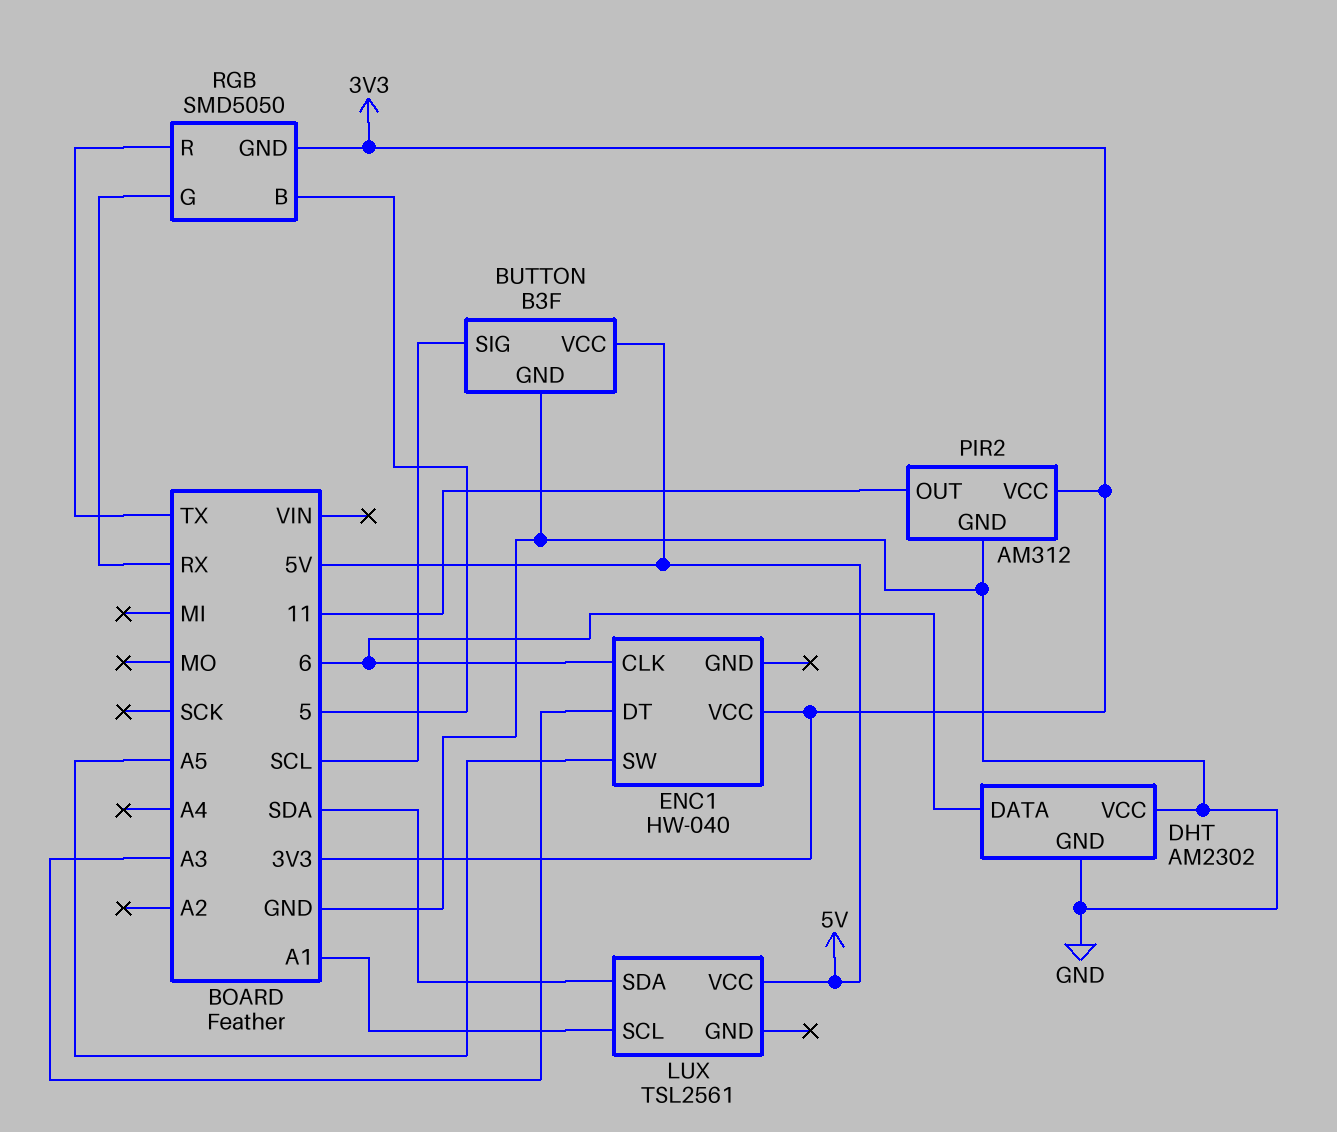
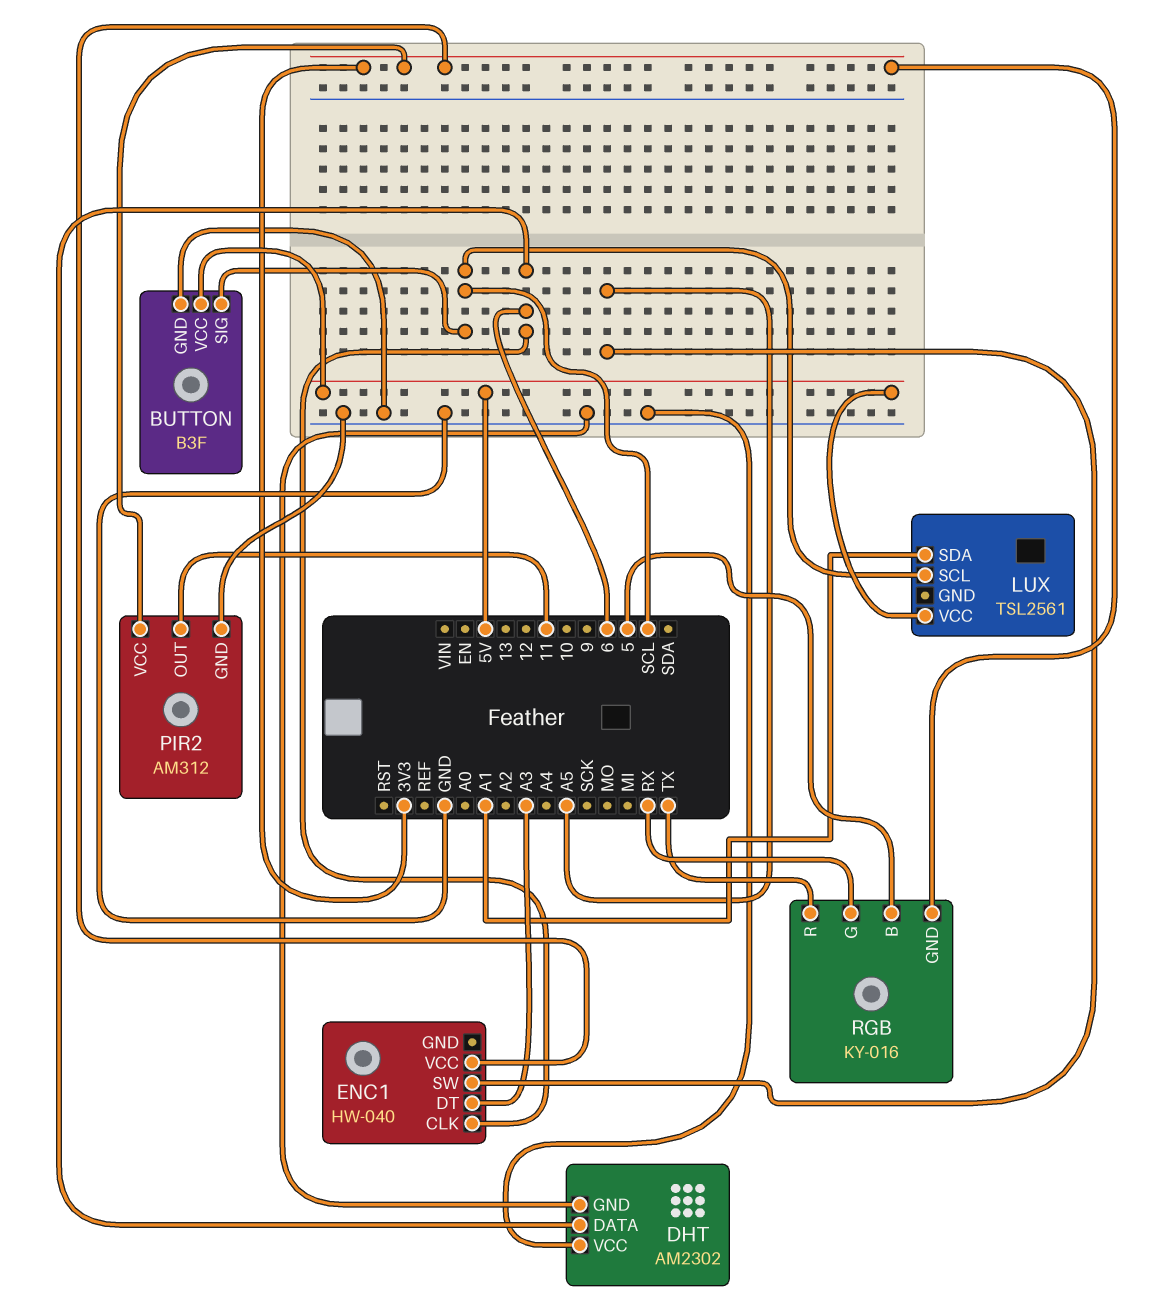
LUX pin SCL: A1 -> SCL
LUX pin SDA: SDA -> A1
RGB: SMD5050 -> KY-016

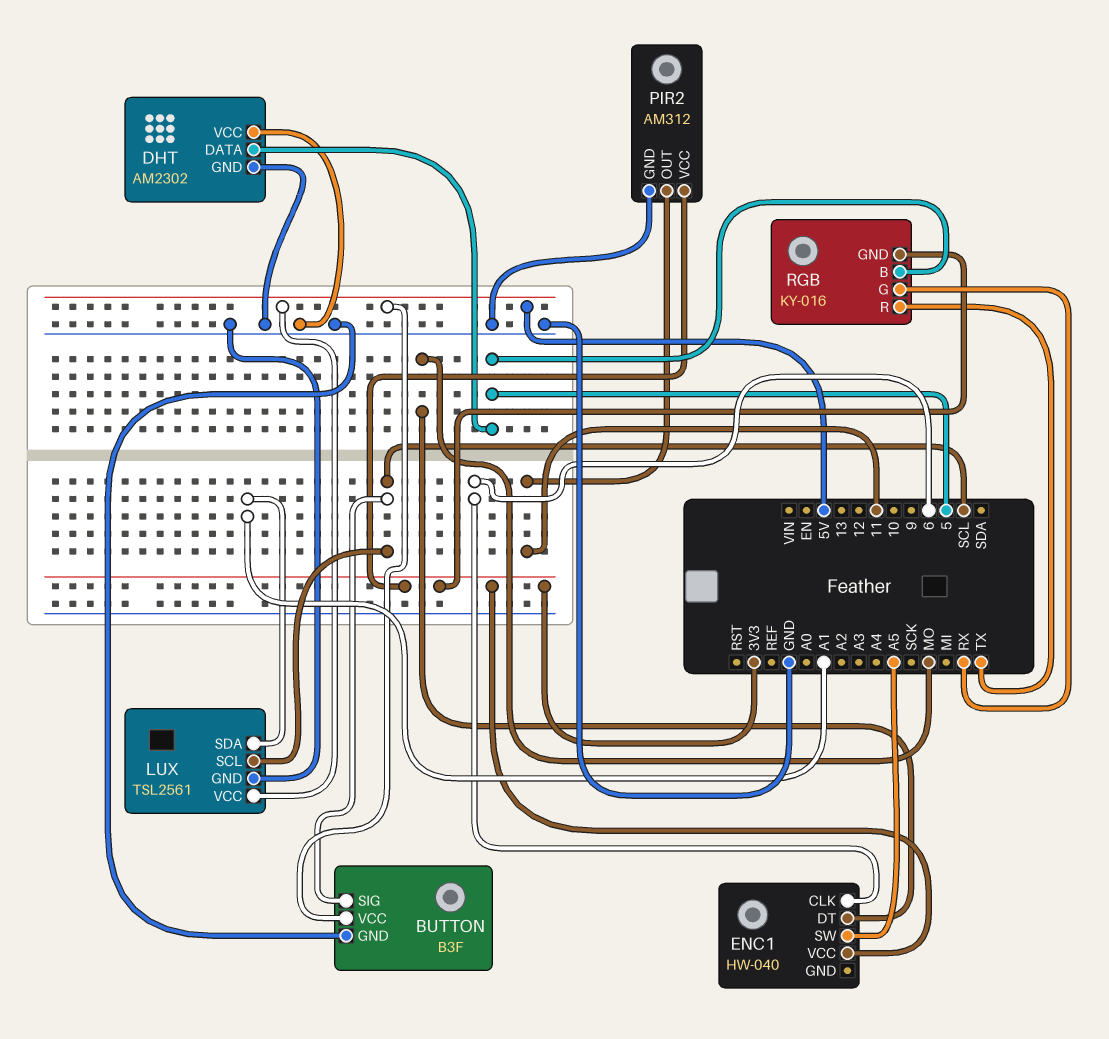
DHT pin DATA: 6 -> 5
ENC1 pin DT: A3 -> MO
LUX pin GND: none -> GND

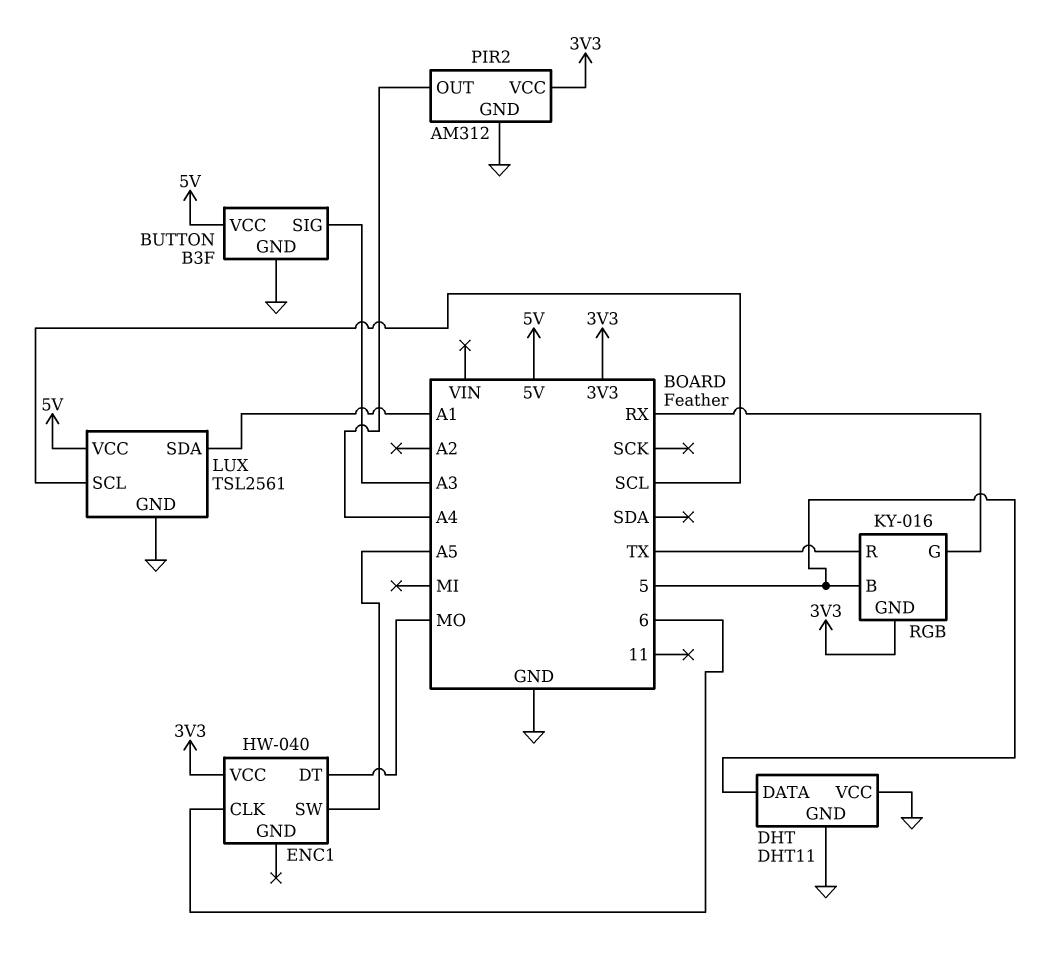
BUTTON pin SIG: SCL -> A3
DHT: AM2302 -> DHT11
PIR2 pin OUT: 11 -> A4

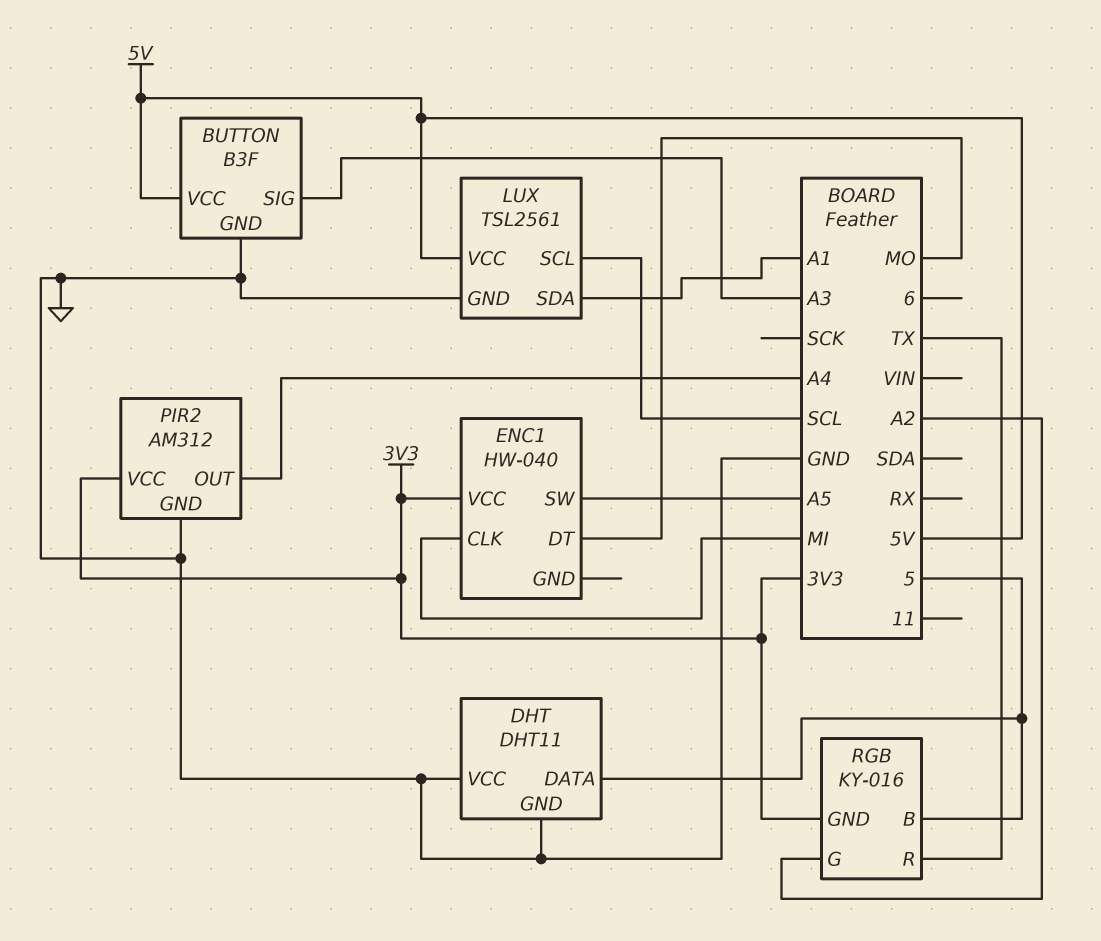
ENC1 pin CLK: 6 -> MI
RGB pin G: RX -> A2

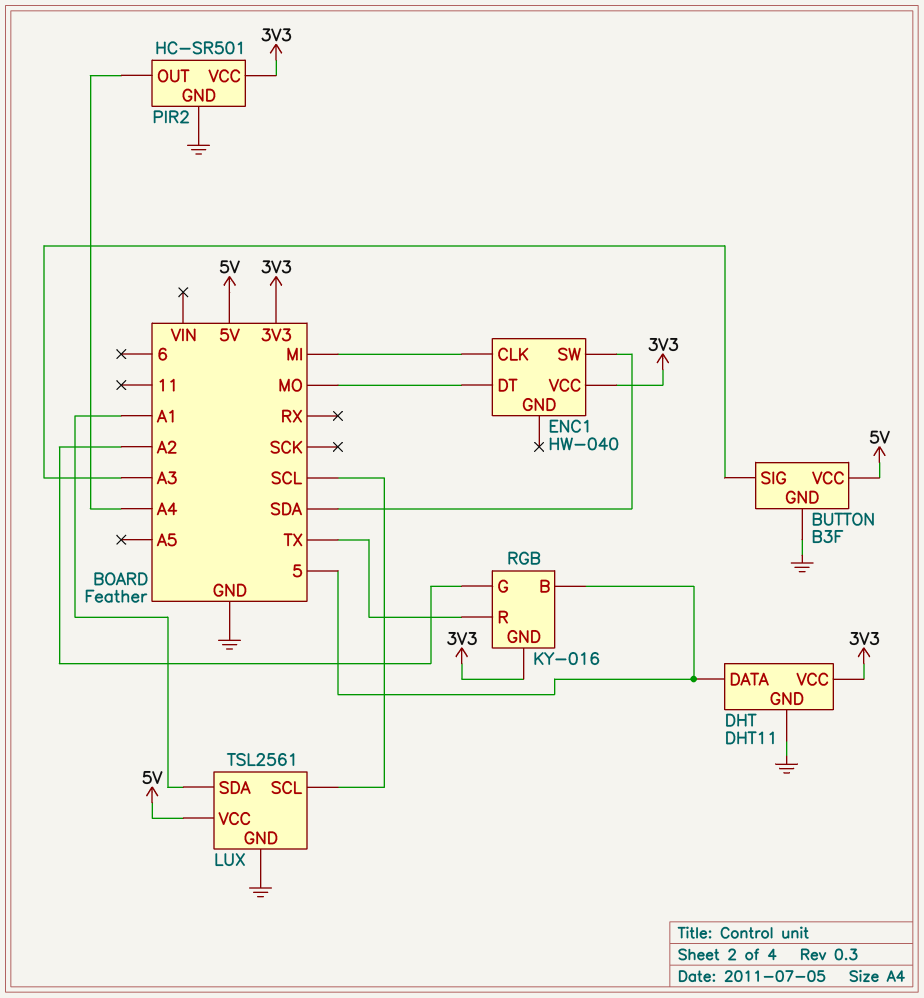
DHT pin VCC: GND -> 3V3
ENC1 pin SW: A5 -> SDA
PIR2: AM312 -> HC-SR501

